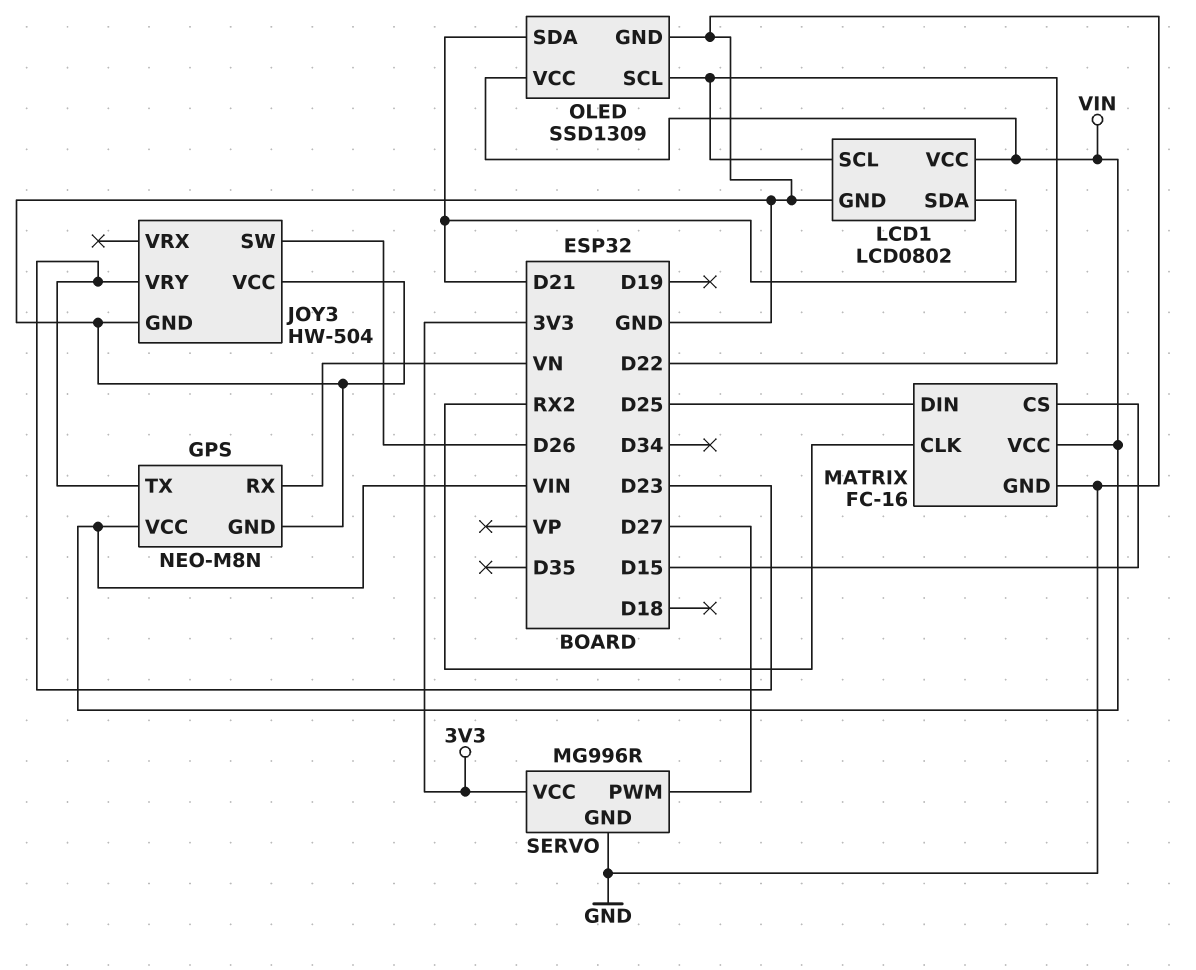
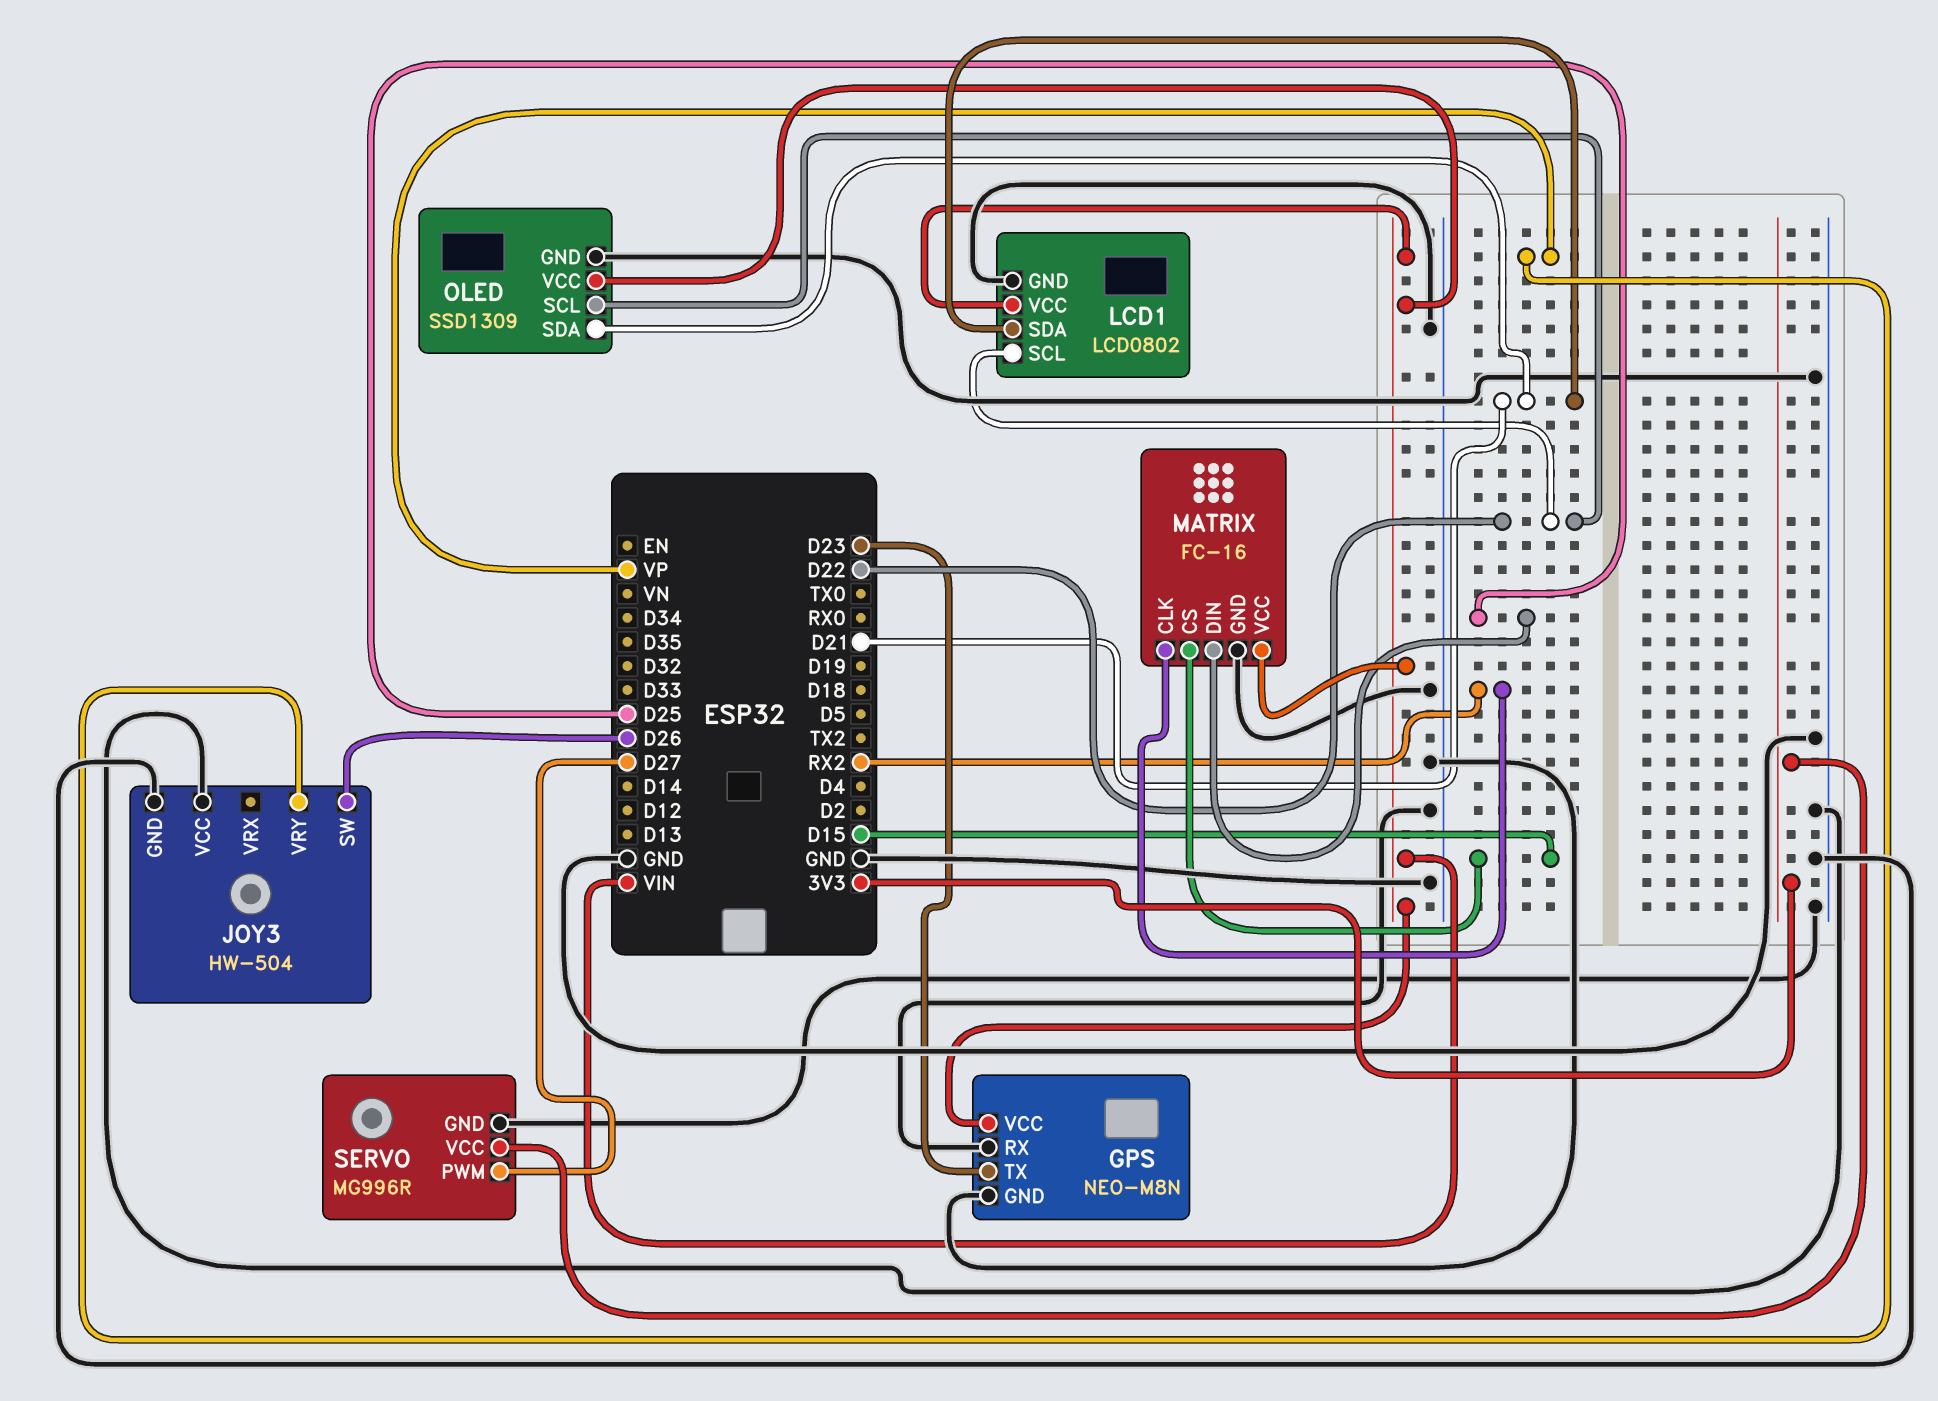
GPS pin RX: VN -> GND
JOY3 pin VRY: D23 -> VP

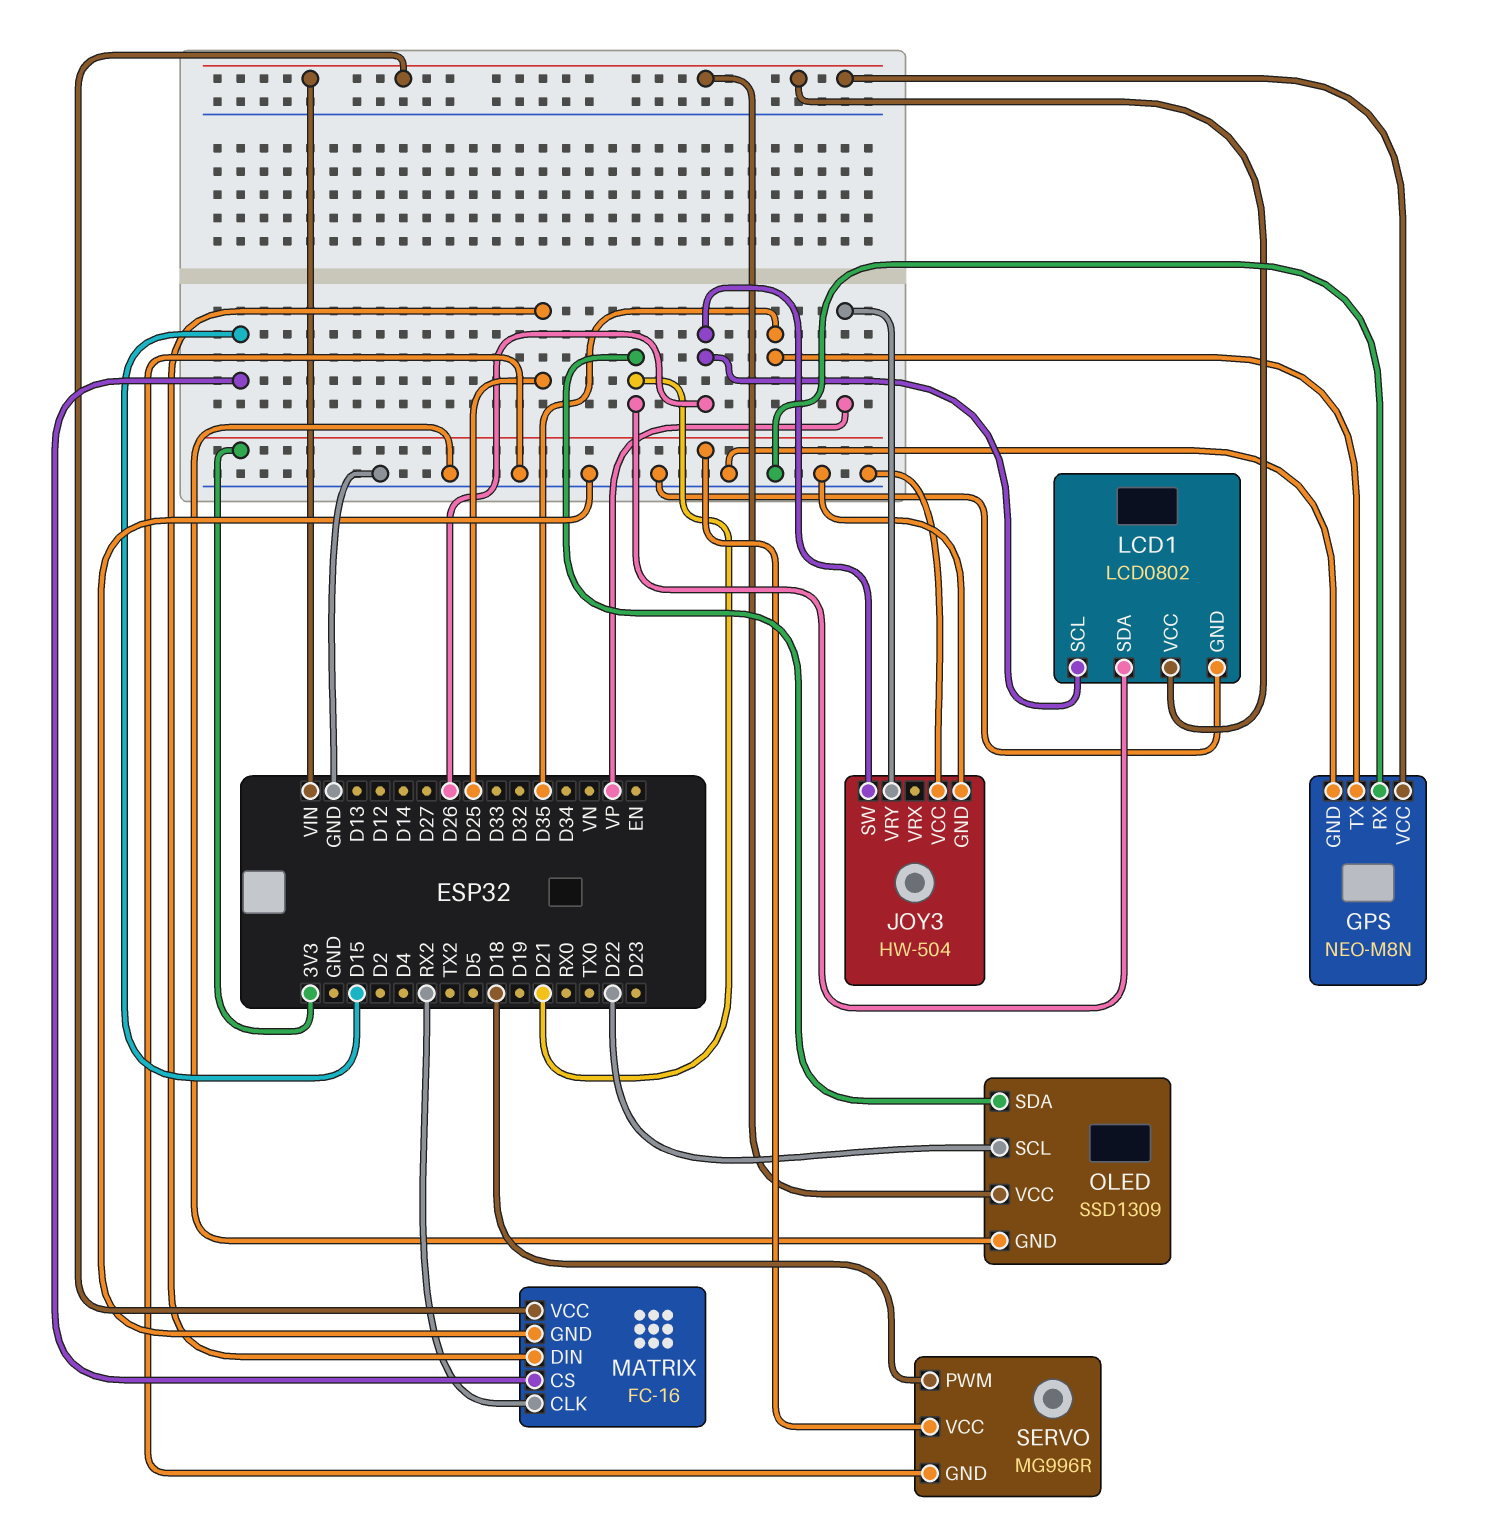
GPS pin TX: D23 -> D35
LCD1 pin SCL: D22 -> D26
SERVO pin PWM: D27 -> D18

